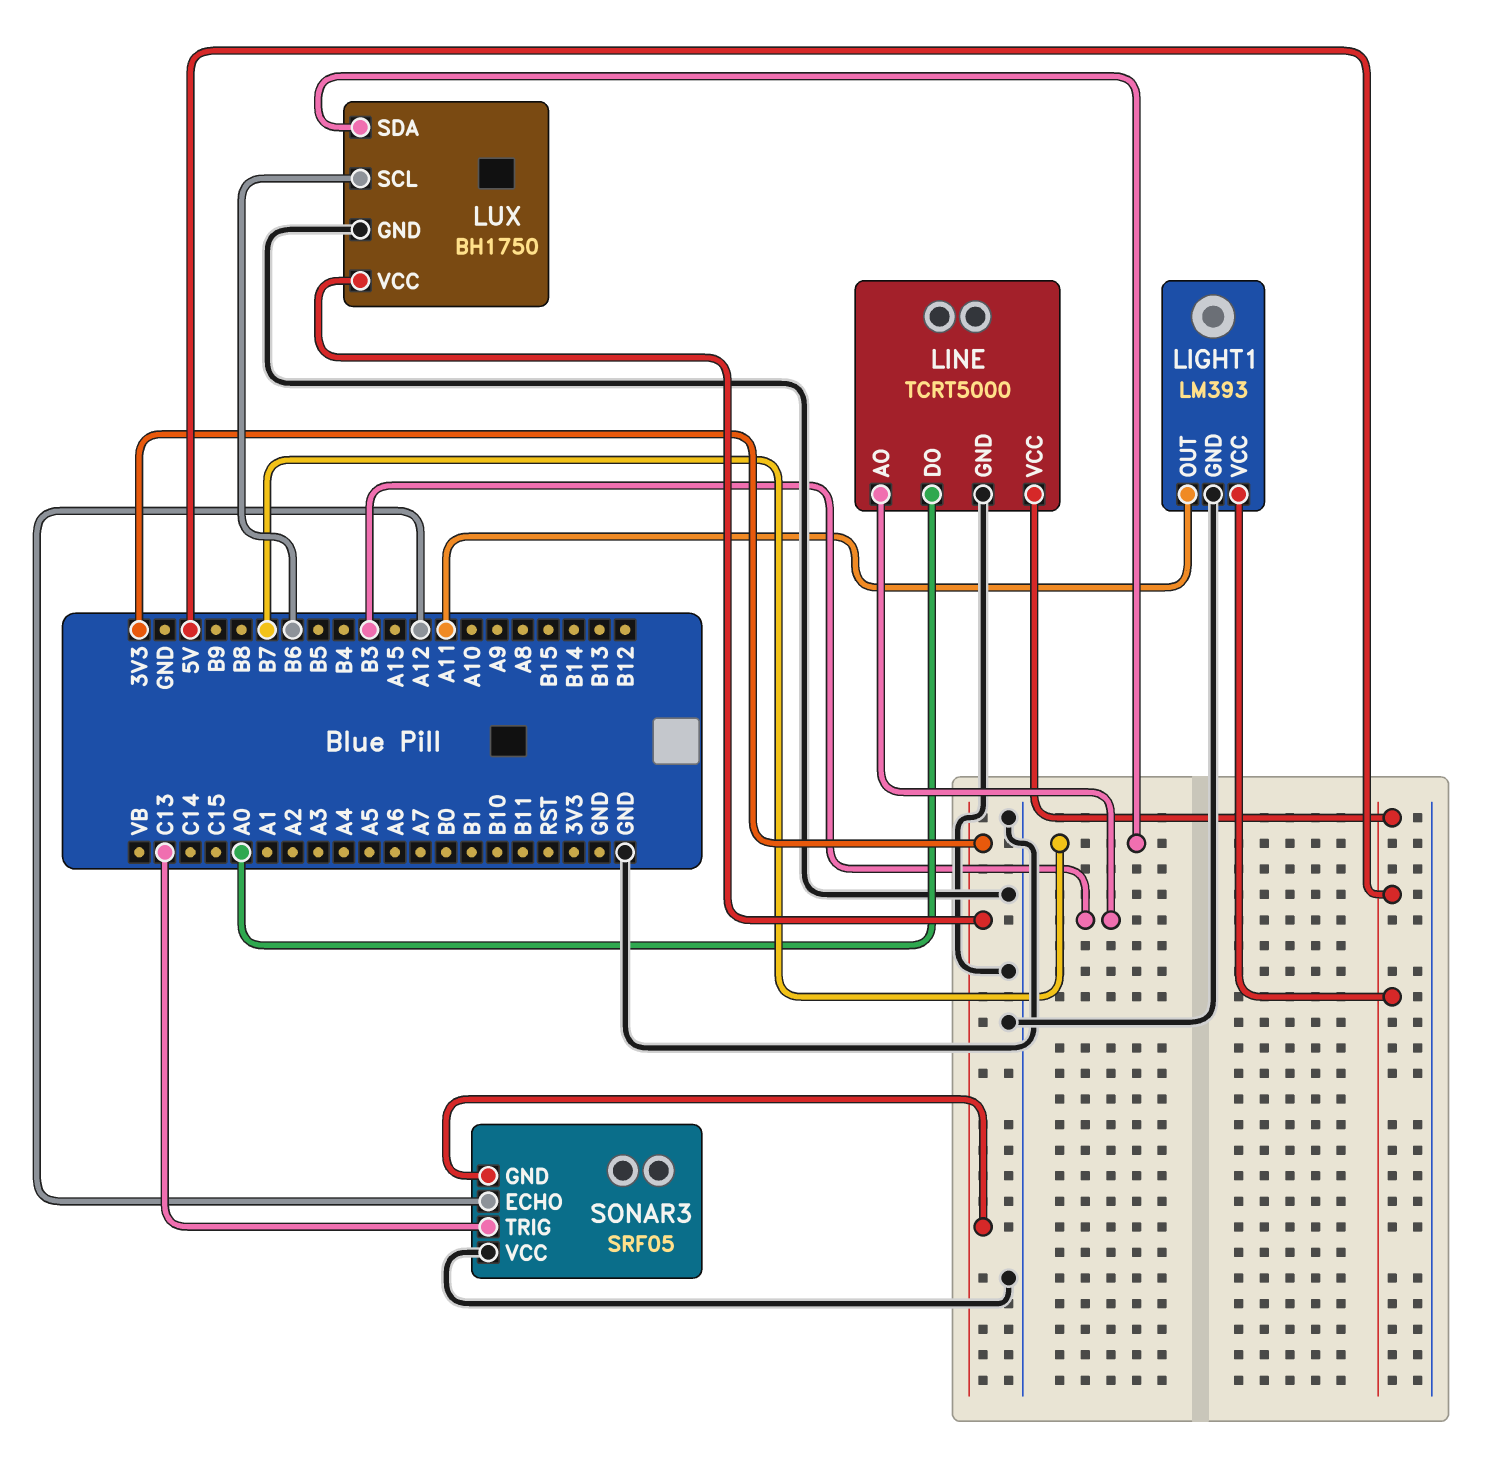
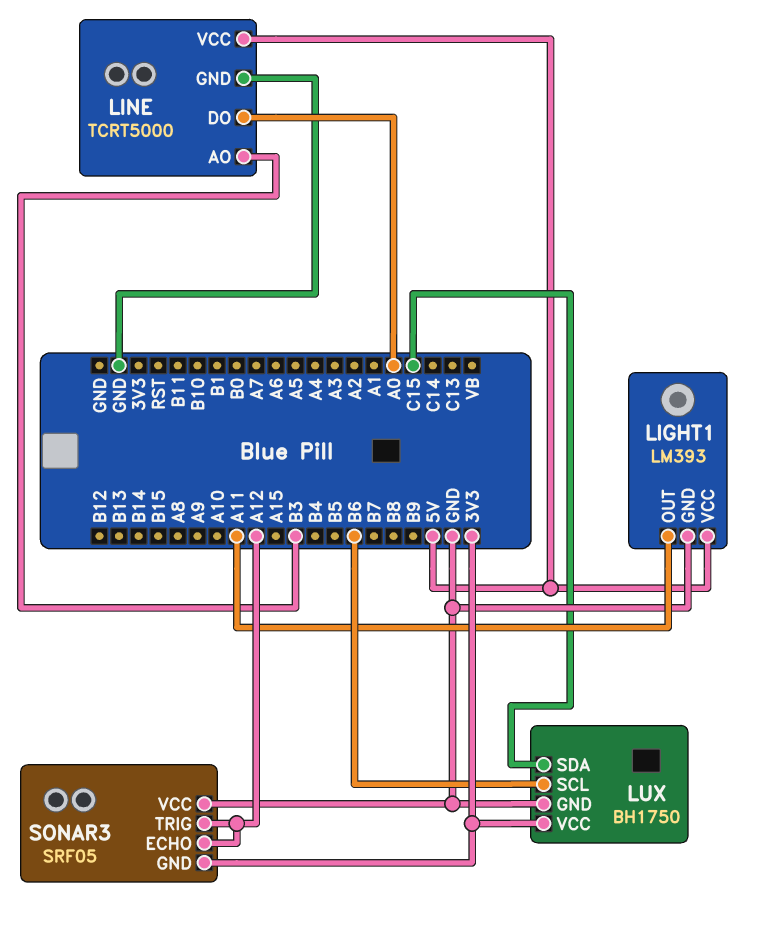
LUX pin SDA: B7 -> C15
SONAR3 pin TRIG: C13 -> A12

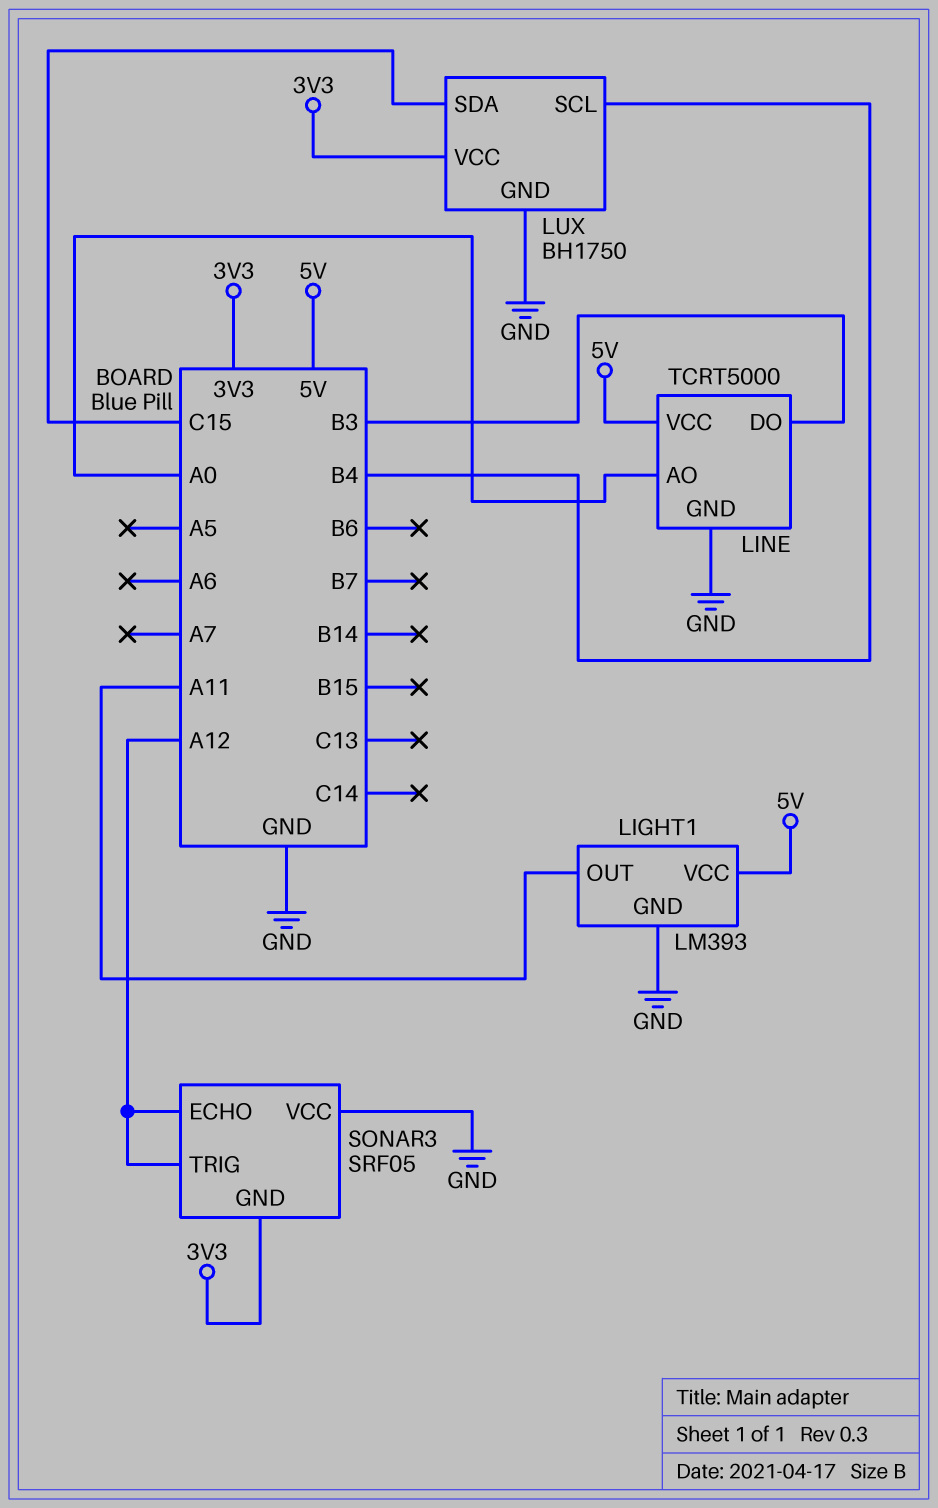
LINE pin AO: B3 -> A0
LINE pin DO: A0 -> B3
LUX pin SCL: B6 -> B4

